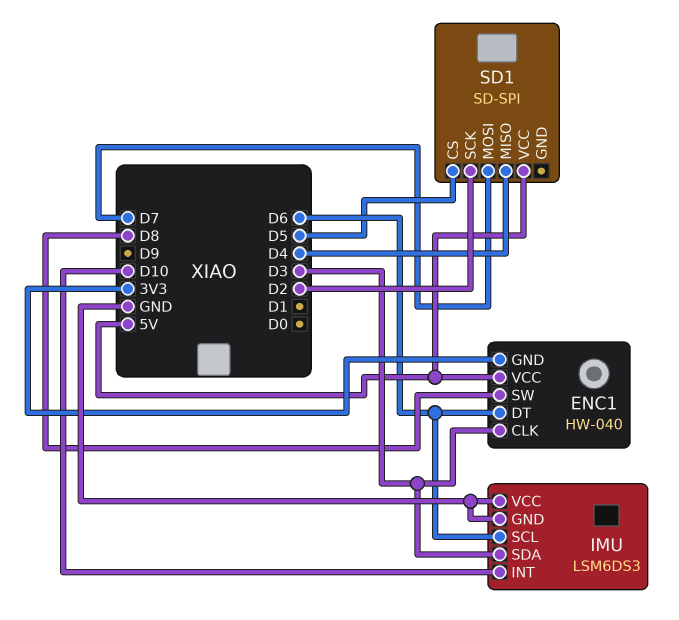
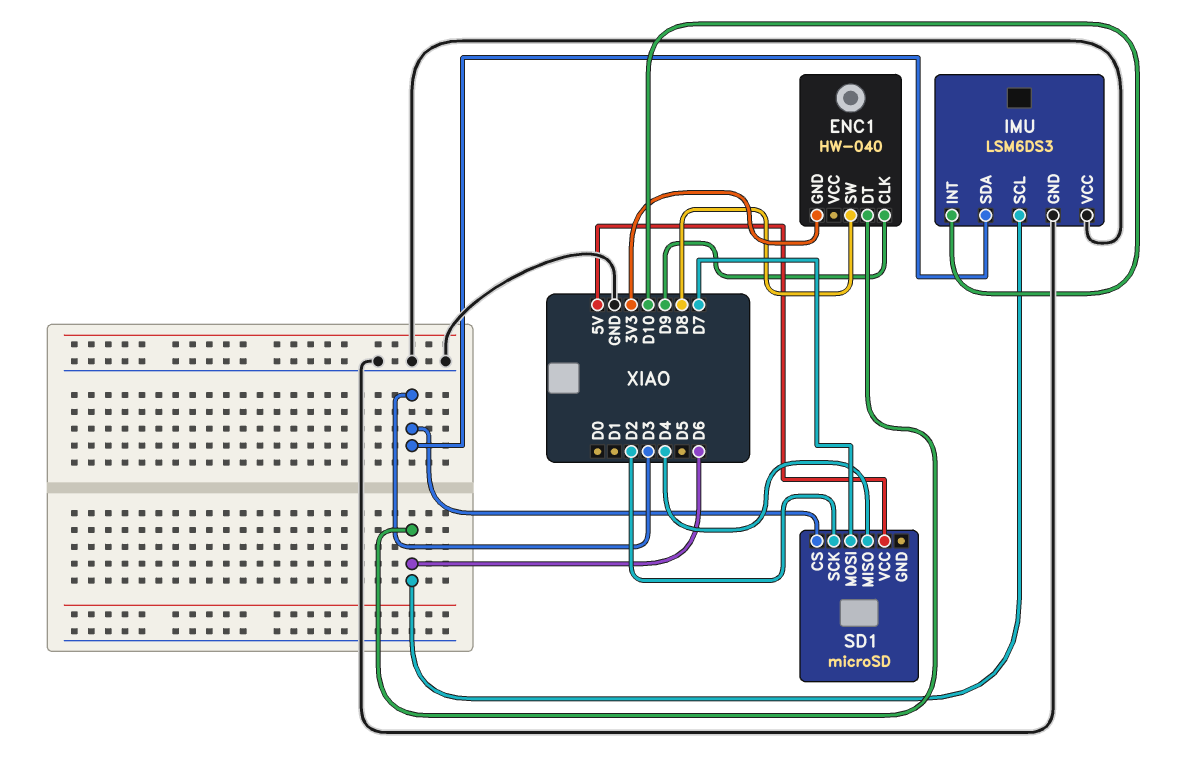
ENC1 pin CLK: D3 -> D9
ENC1 pin VCC: 5V -> none
SD1: SD-SPI -> microSD
SD1 pin CS: D5 -> D3

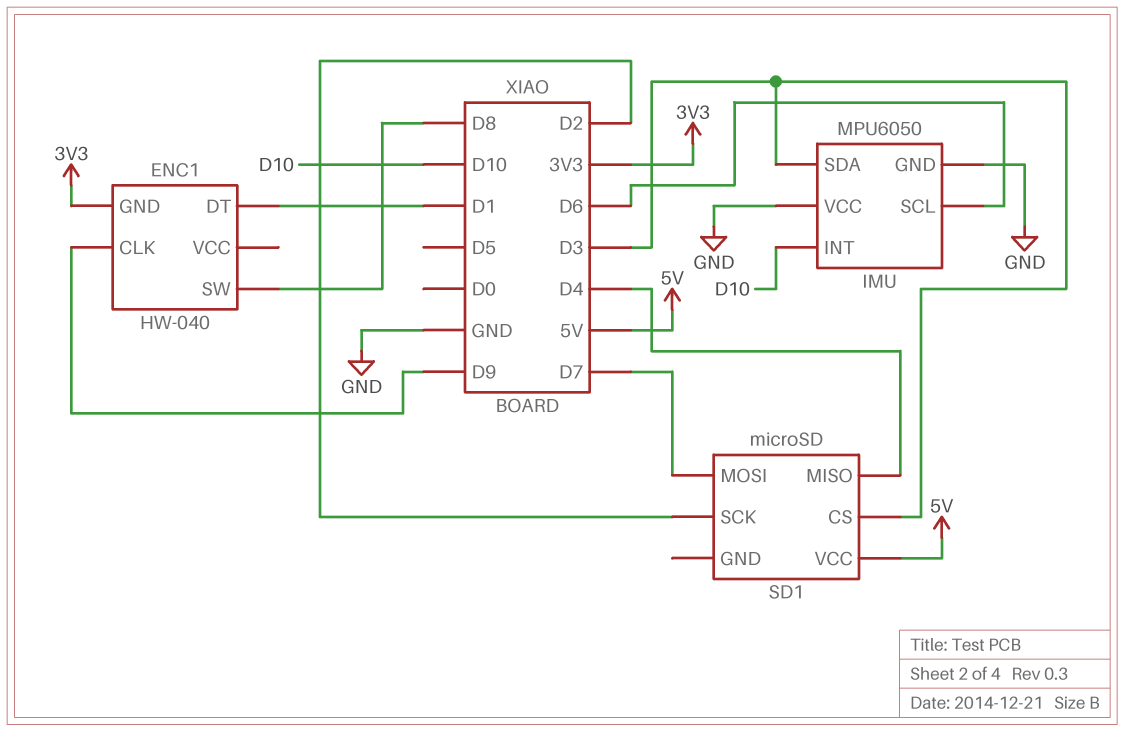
ENC1 pin DT: D6 -> D1
IMU: LSM6DS3 -> MPU6050

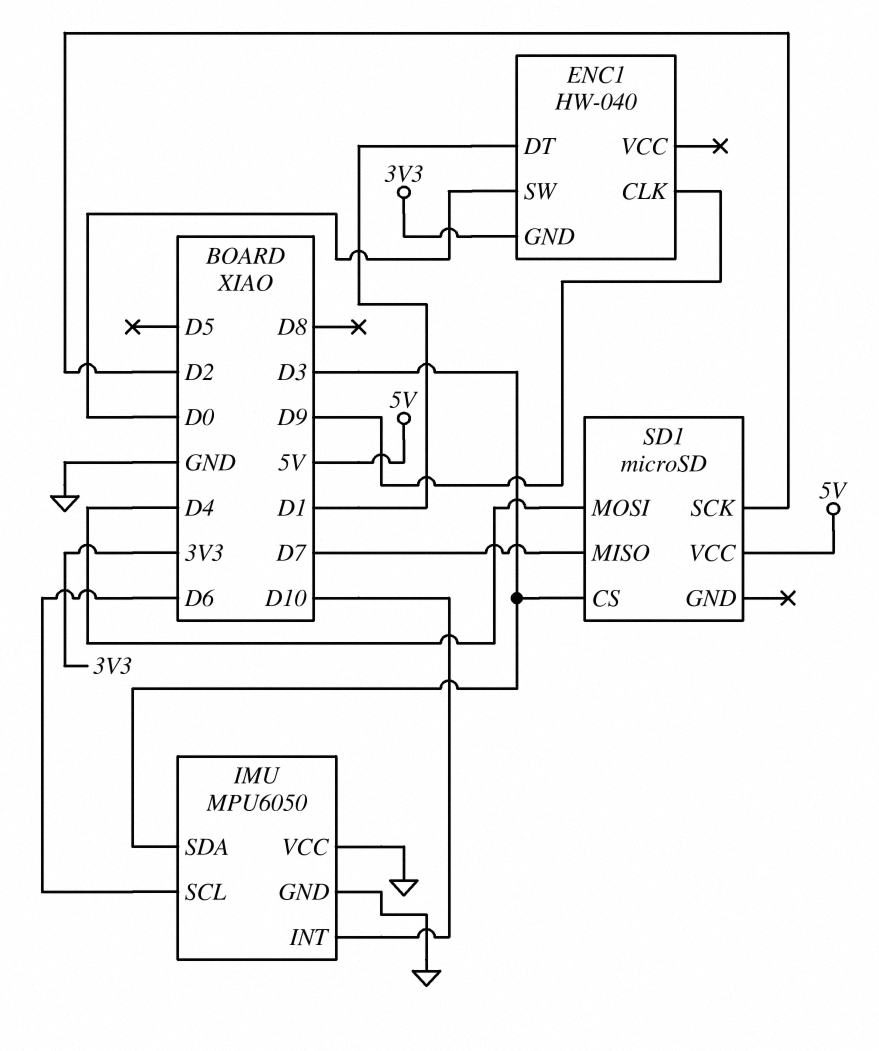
ENC1 pin SW: D8 -> D0
SD1 pin MISO: D4 -> D7
SD1 pin MOSI: D7 -> D4

